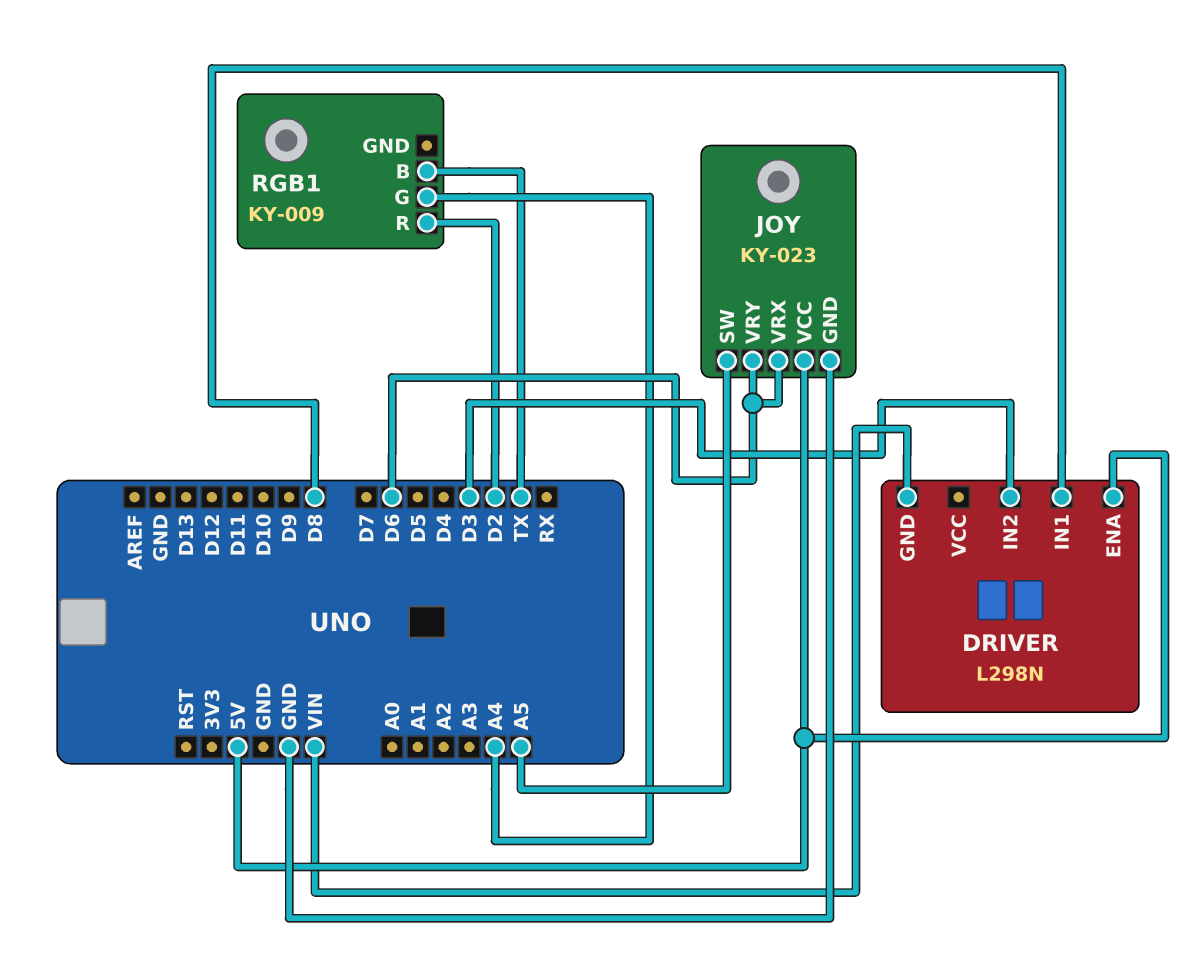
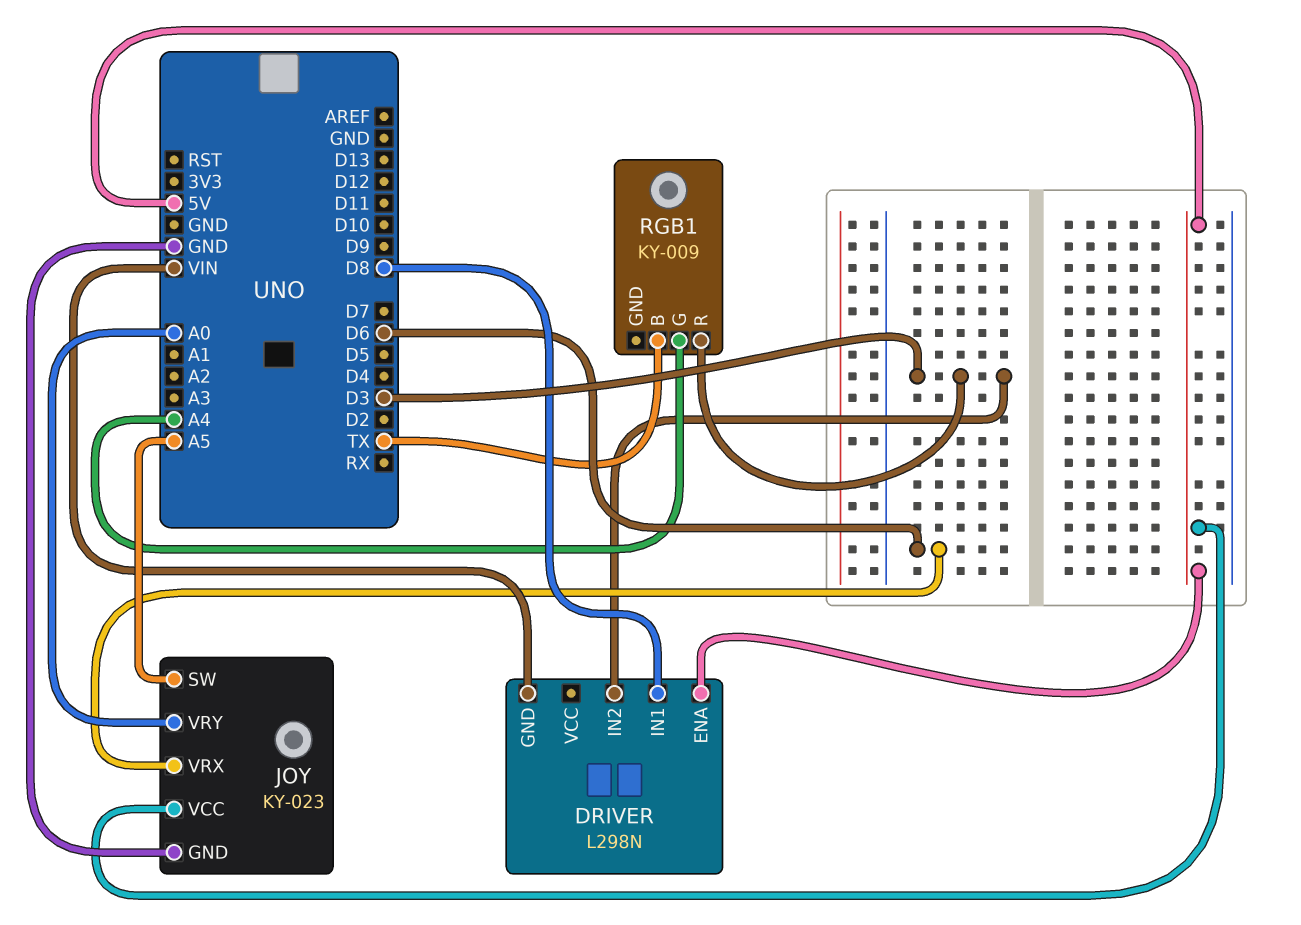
JOY pin VRY: D6 -> A0
RGB1 pin R: D2 -> D3

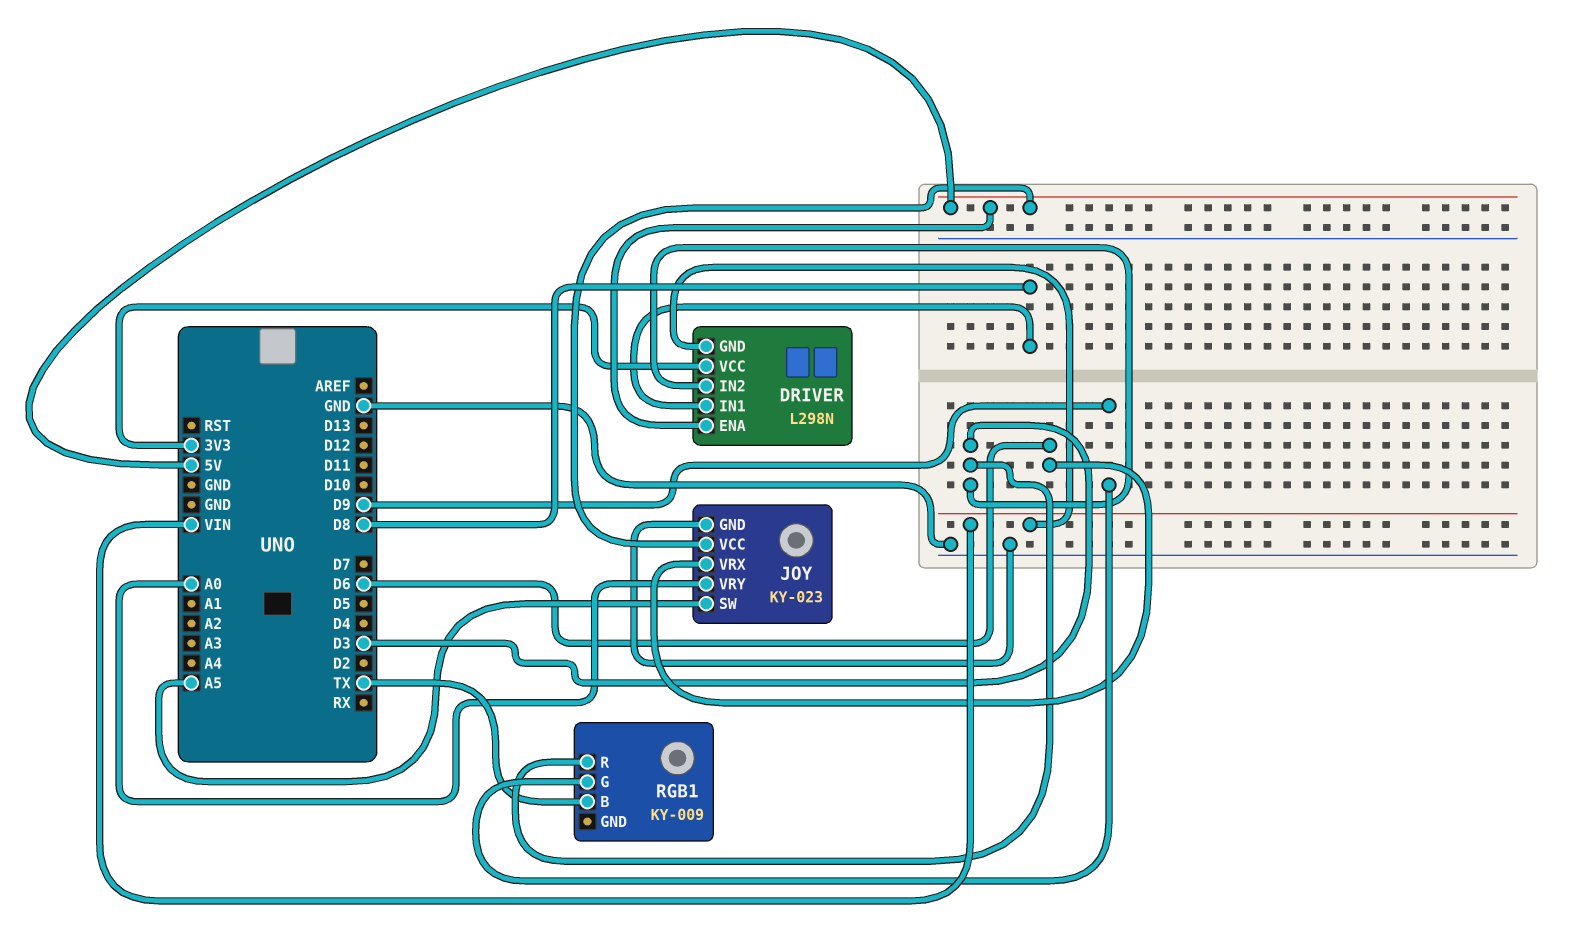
DRIVER pin VCC: none -> 3V3
RGB1 pin G: A4 -> D9

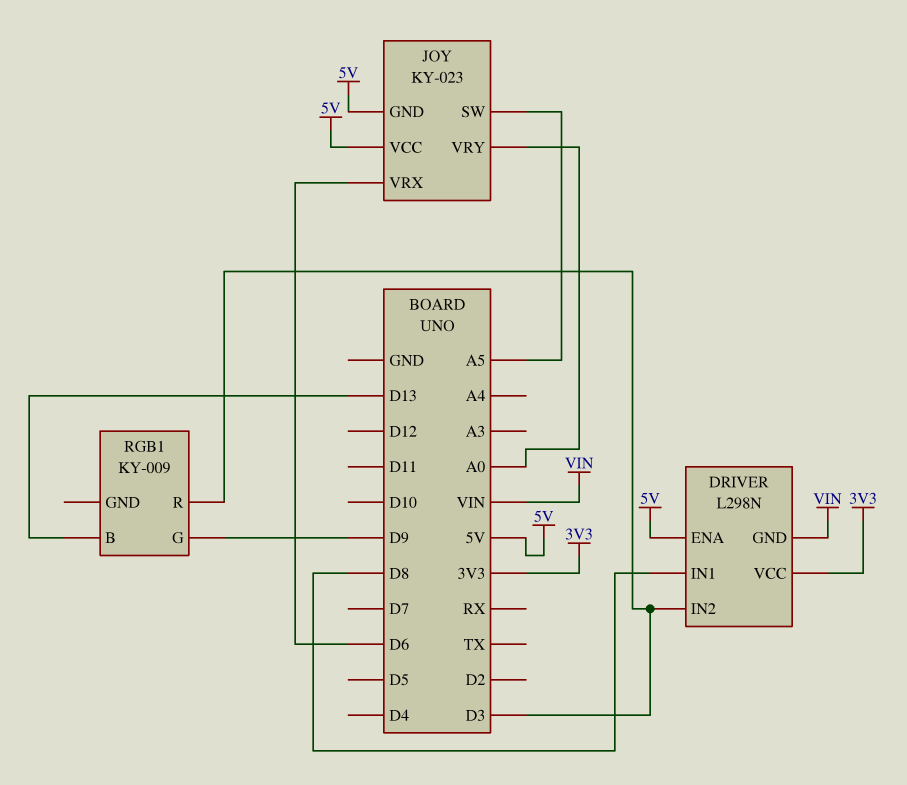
JOY pin GND: GND -> 5V
RGB1 pin B: TX -> D13

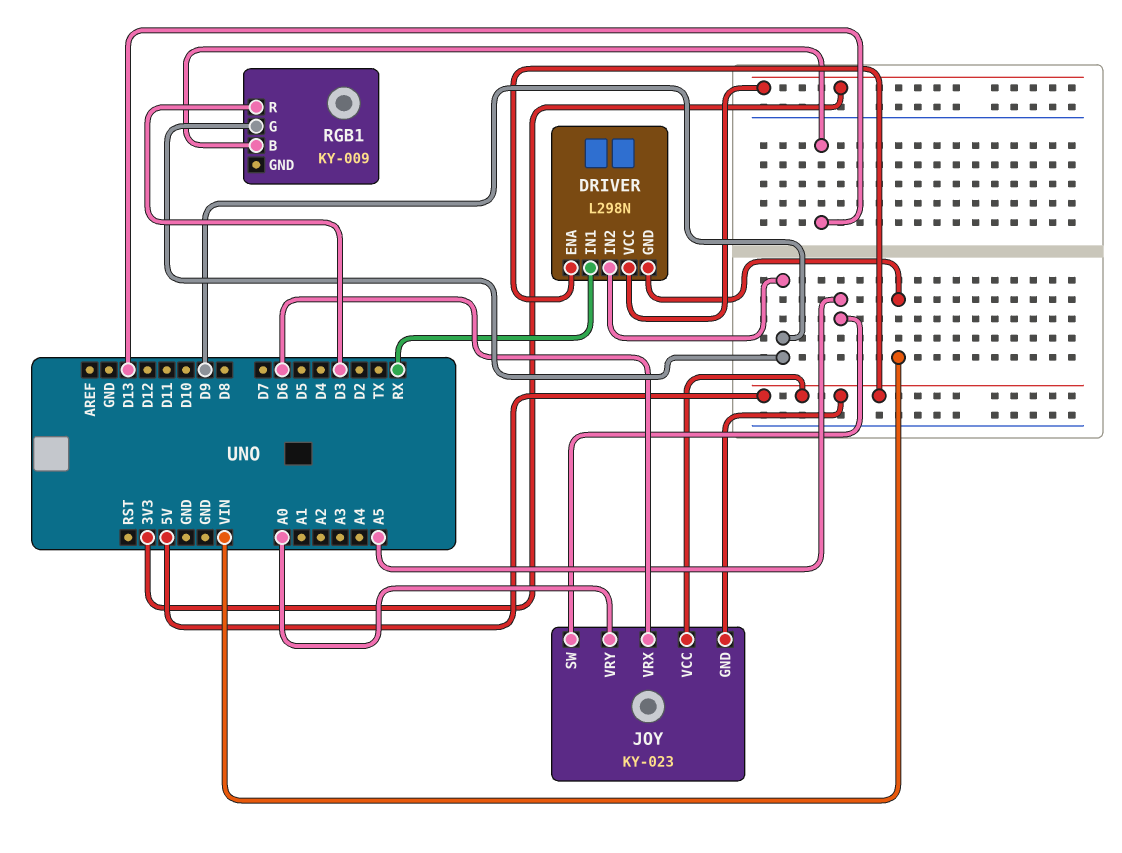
DRIVER pin IN1: D8 -> RX
DRIVER pin IN2: D3 -> D9

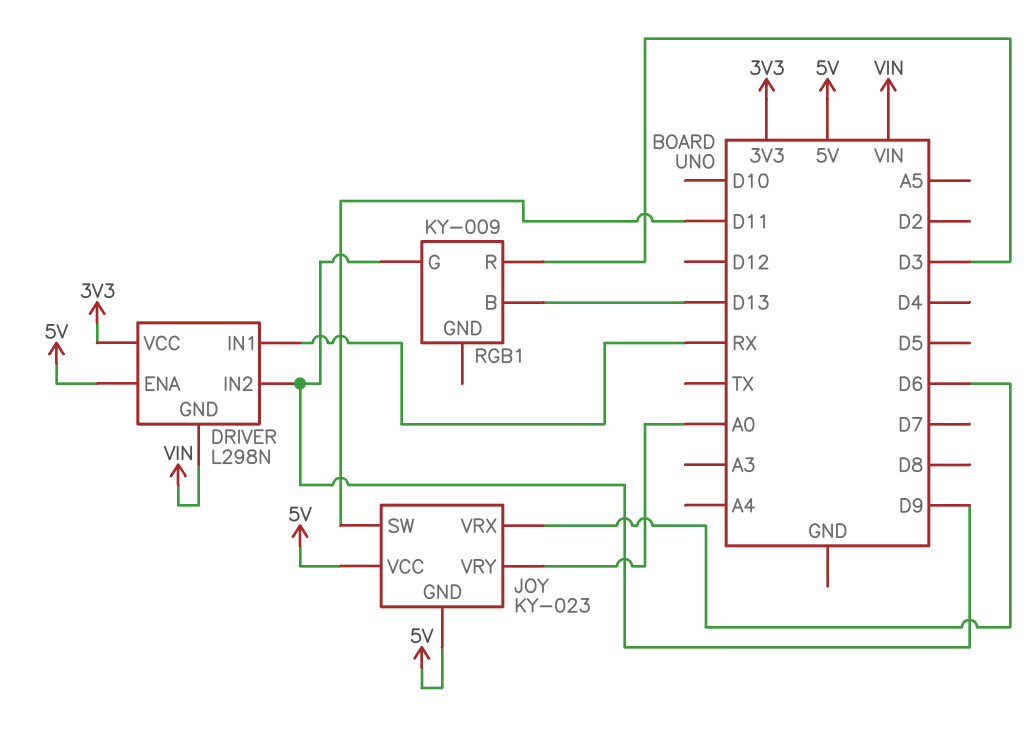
JOY pin SW: A5 -> D11

